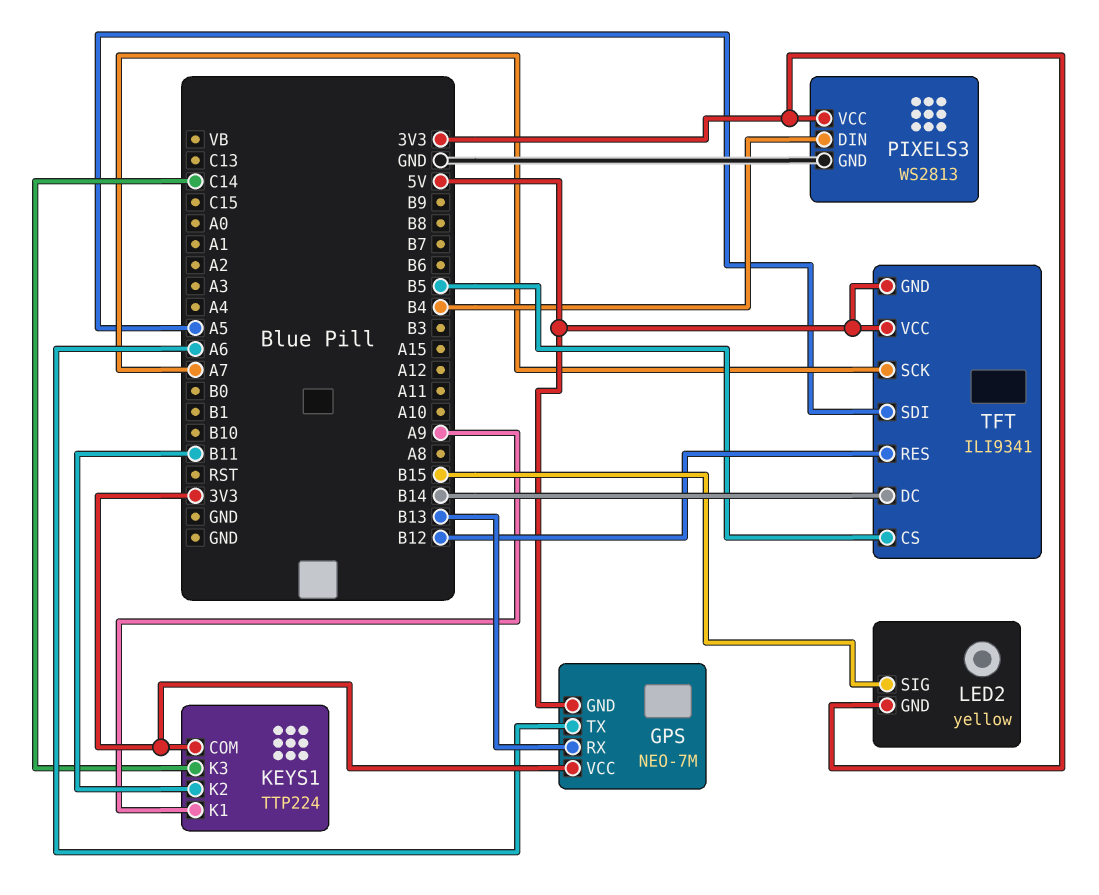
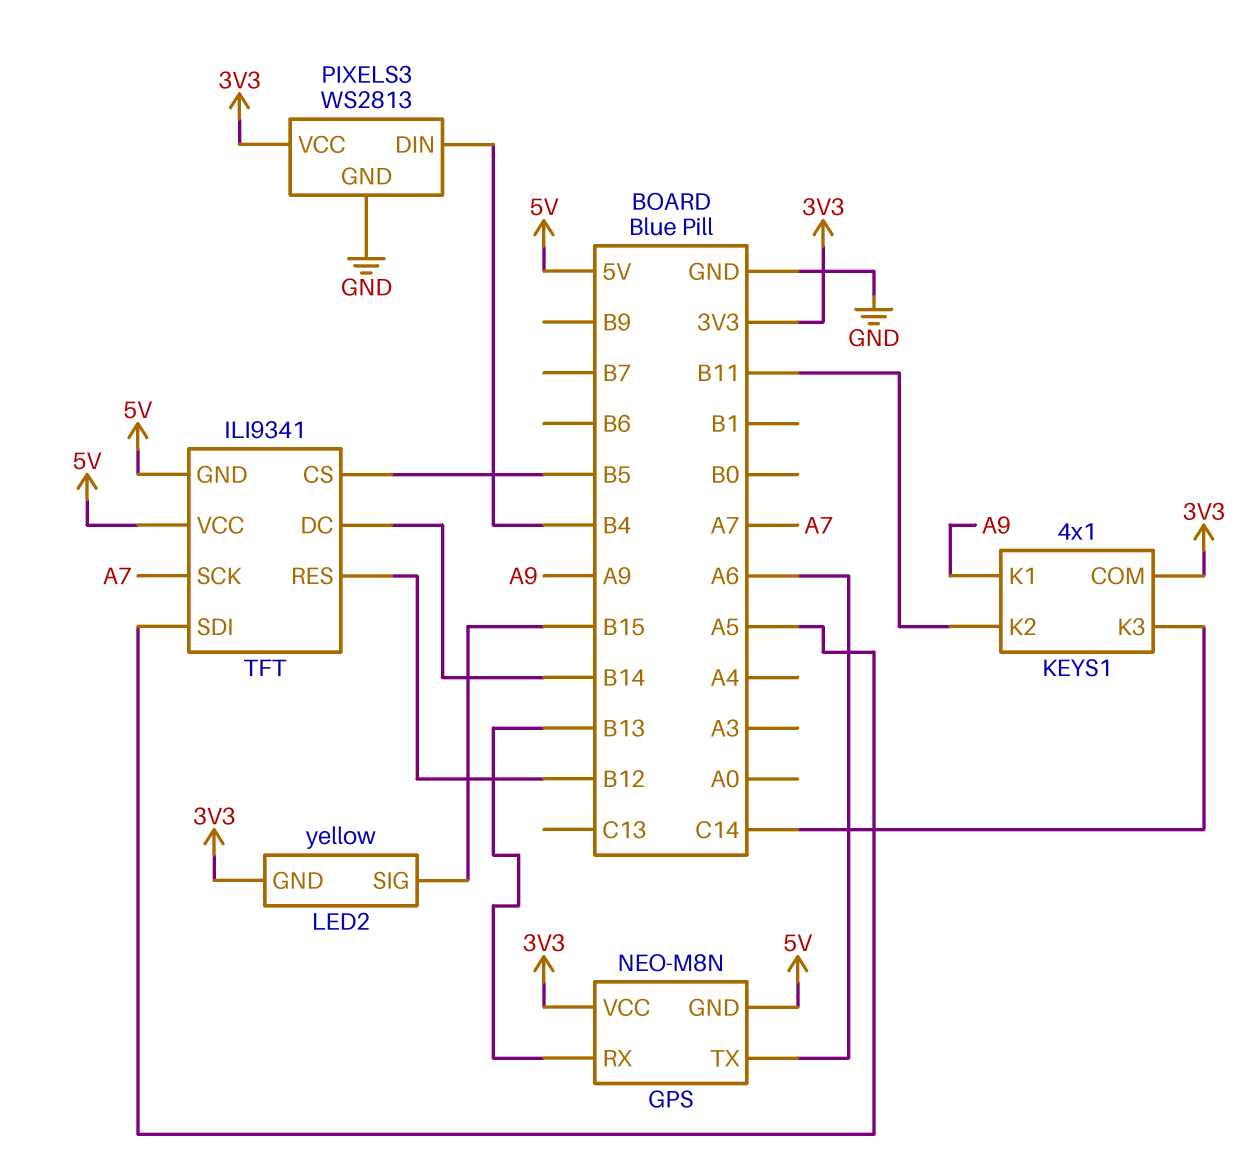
GPS: NEO-7M -> NEO-M8N
KEYS1: TTP224 -> 4x1

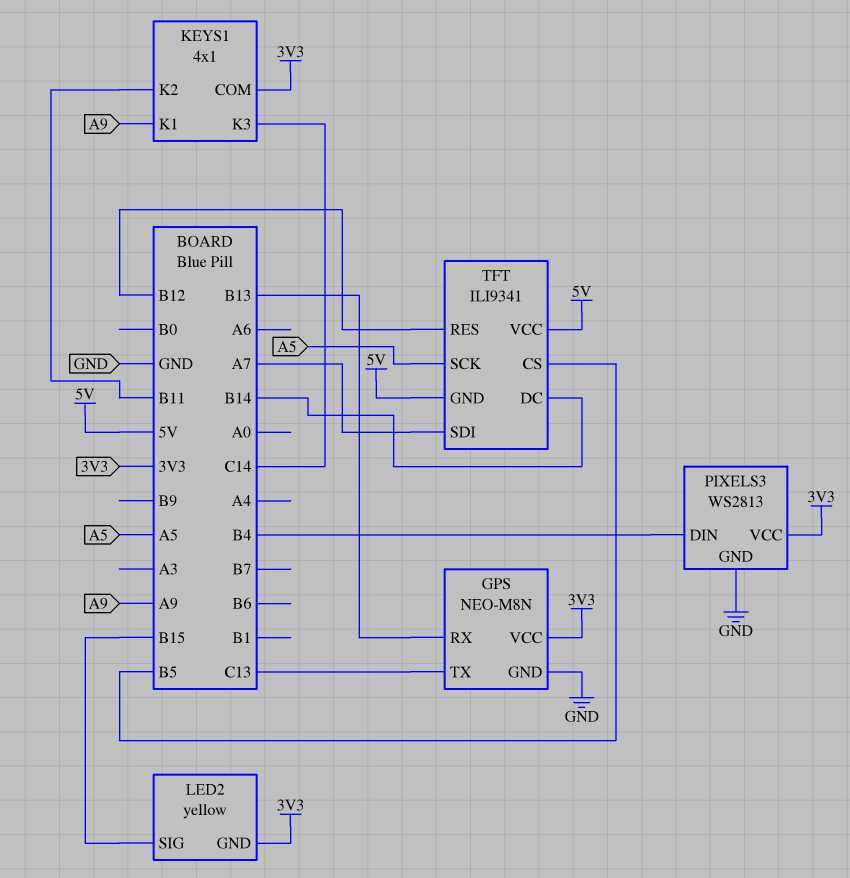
GPS pin GND: 5V -> GND
GPS pin TX: A6 -> C13
TFT pin SCK: A7 -> A5
TFT pin SDI: A5 -> A7

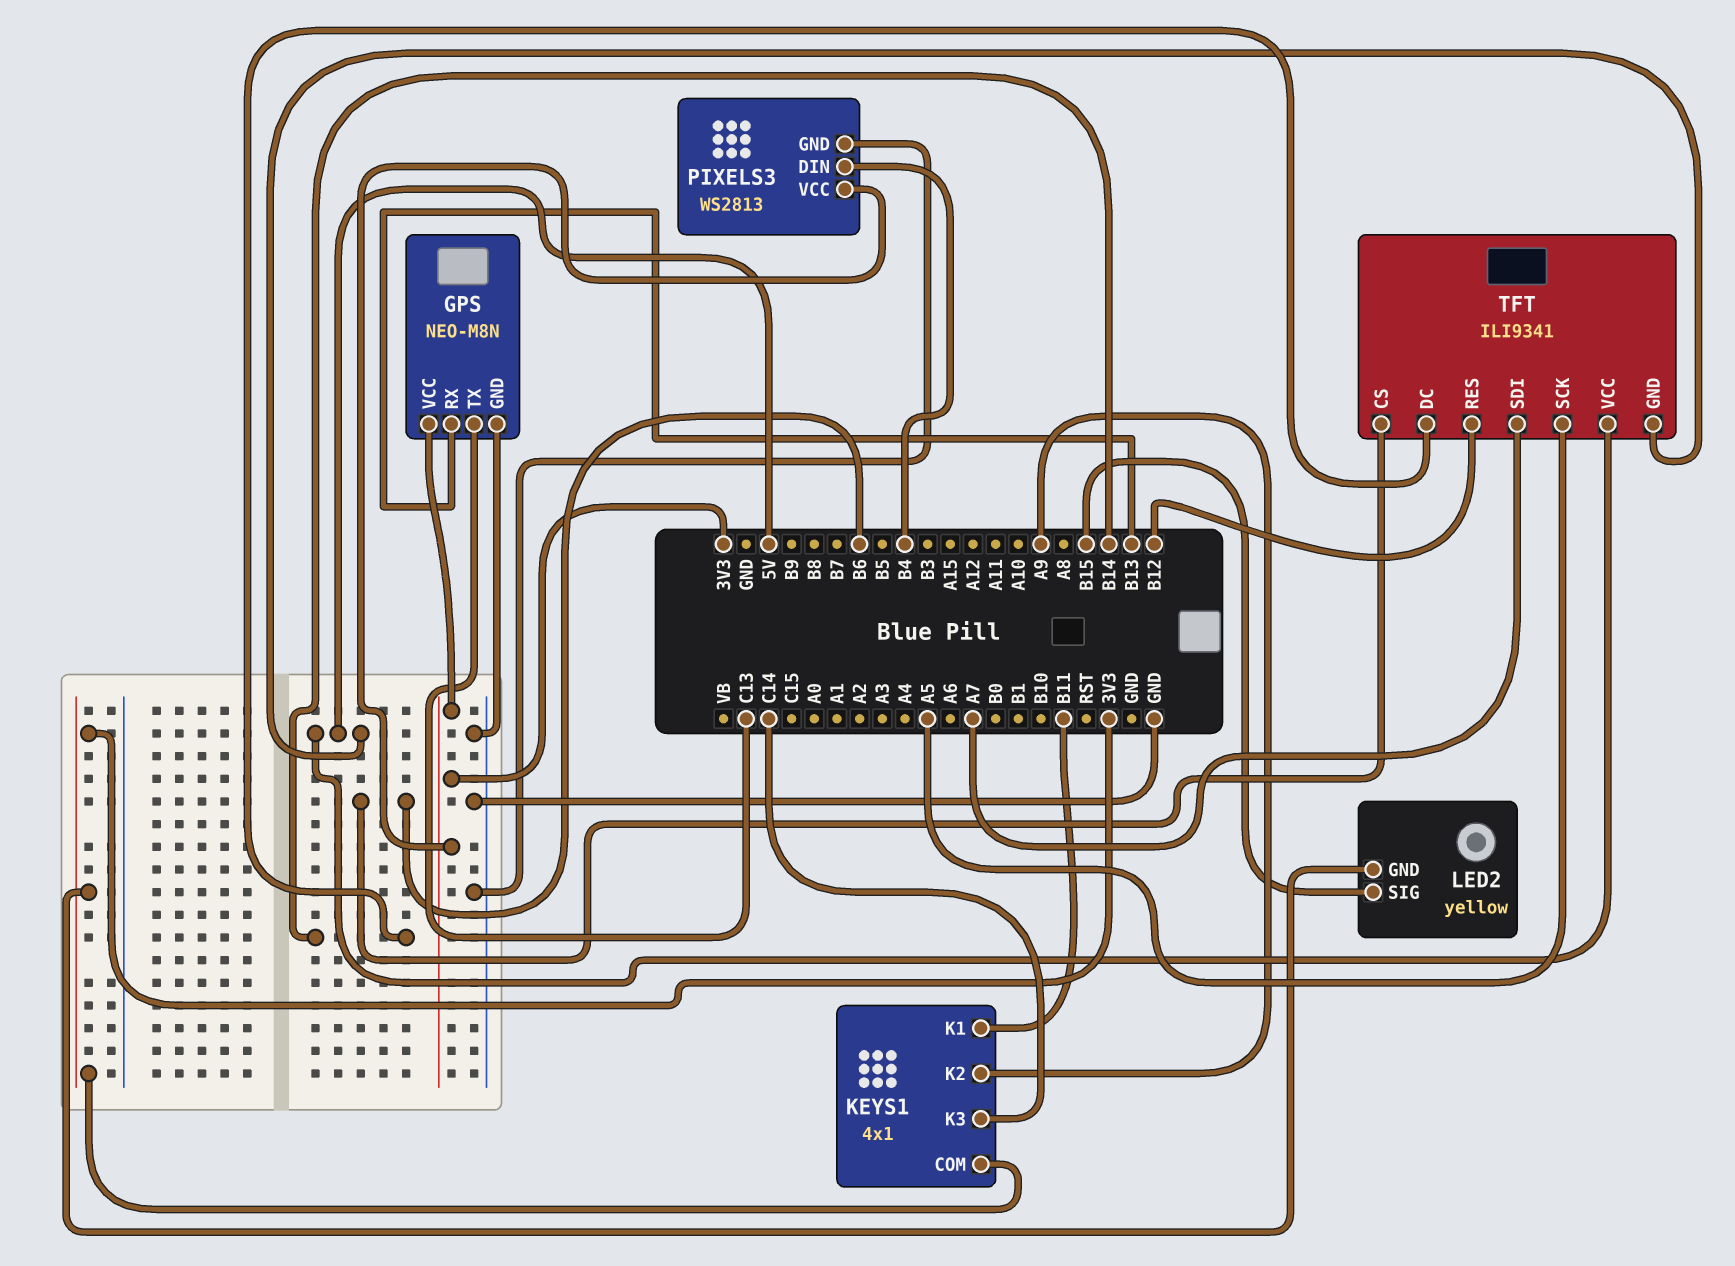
KEYS1 pin K1: A9 -> B11
KEYS1 pin K2: B11 -> A9
TFT pin CS: B5 -> B6

